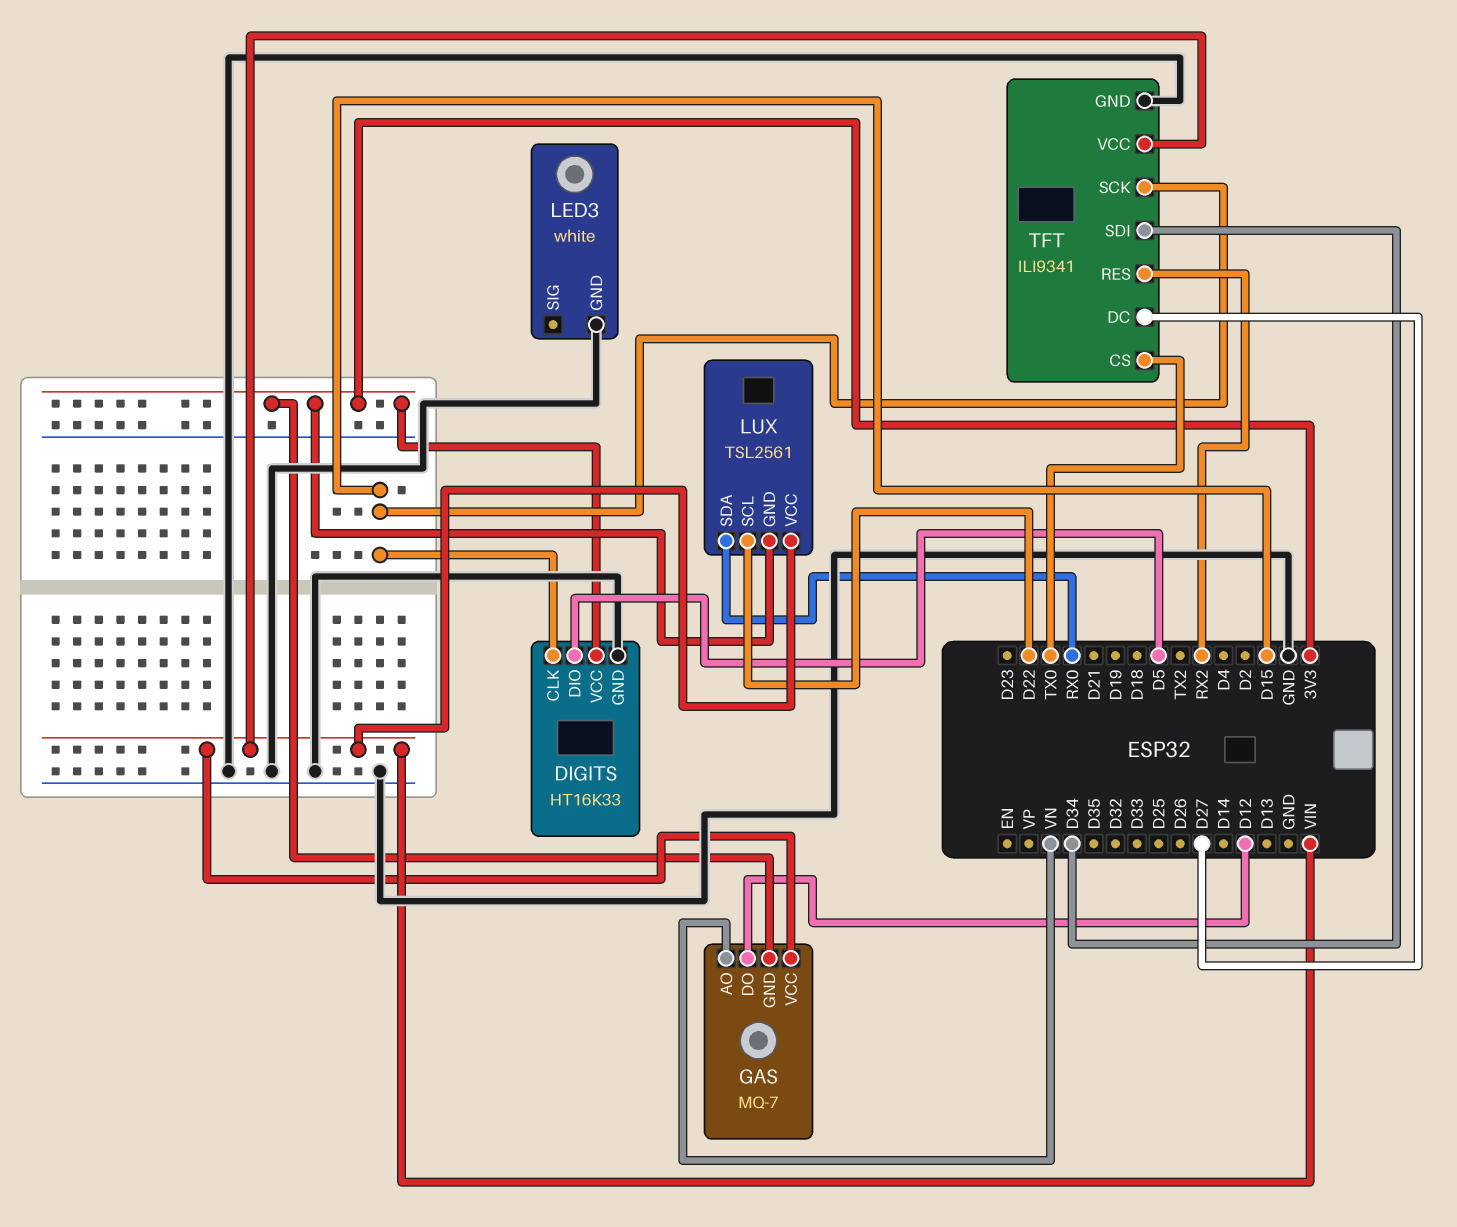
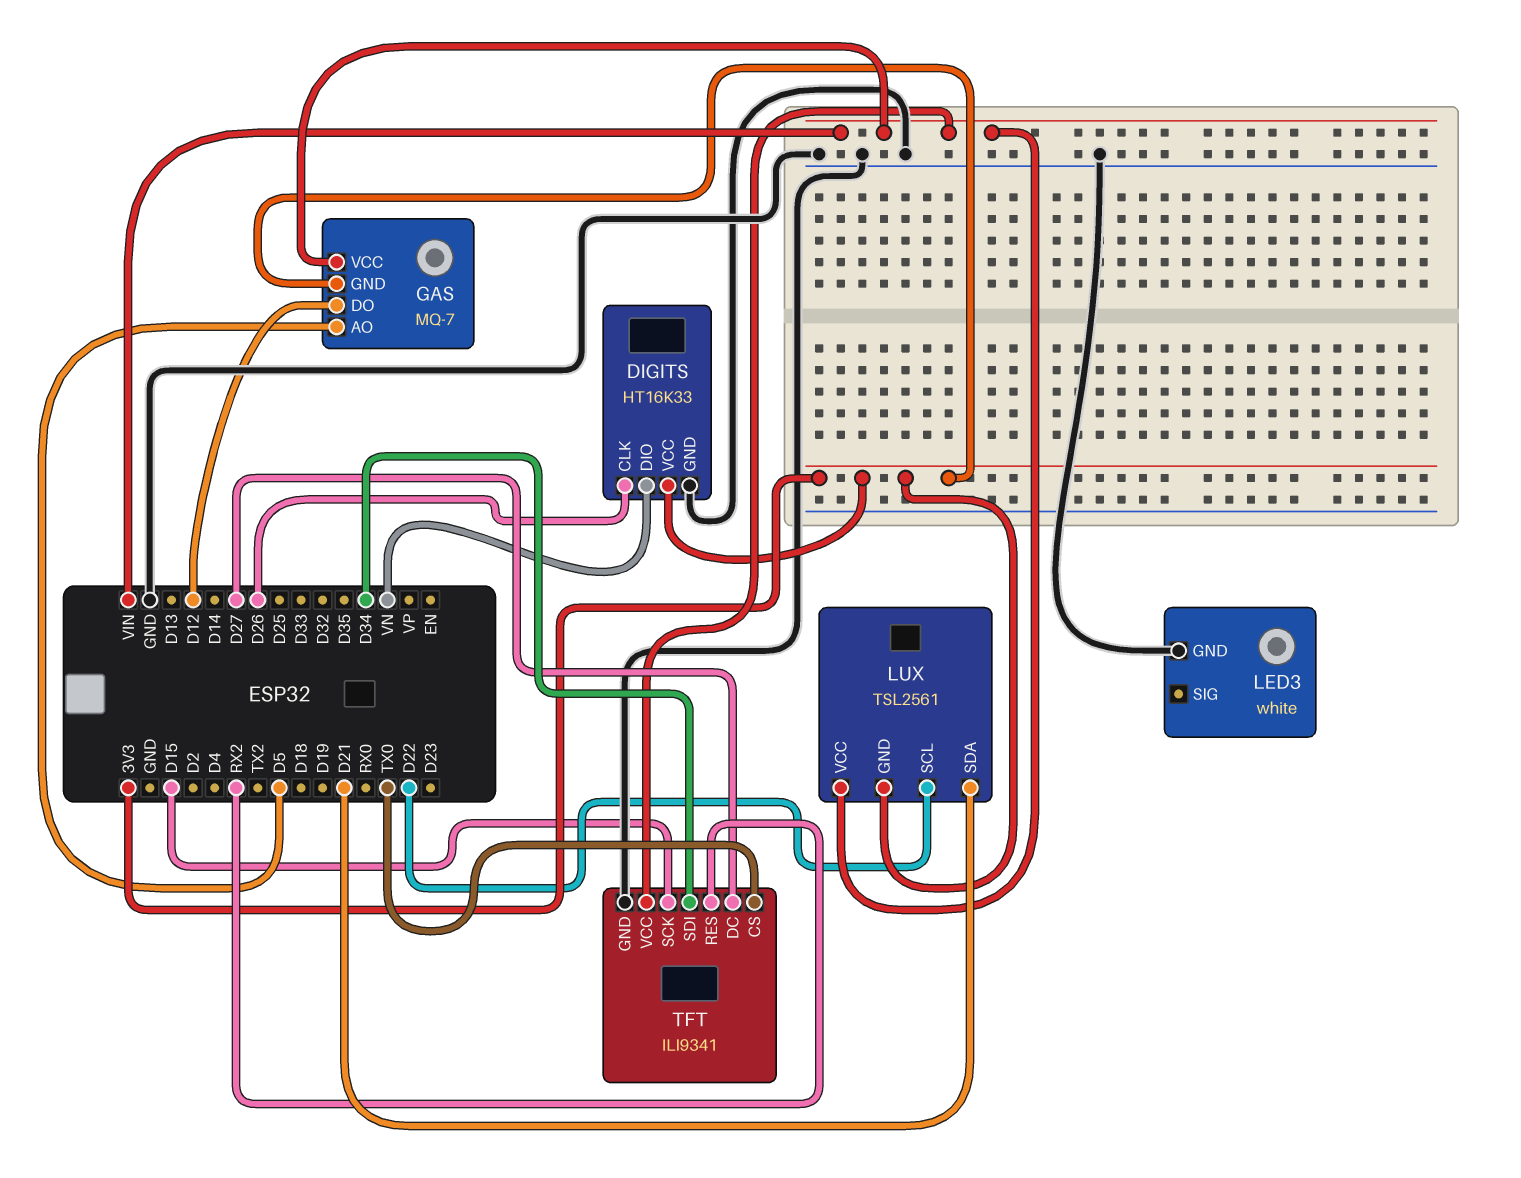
DIGITS pin CLK: D15 -> D26
DIGITS pin DIO: D5 -> VN
GAS pin AO: VN -> D5
LUX pin SDA: RX0 -> D21

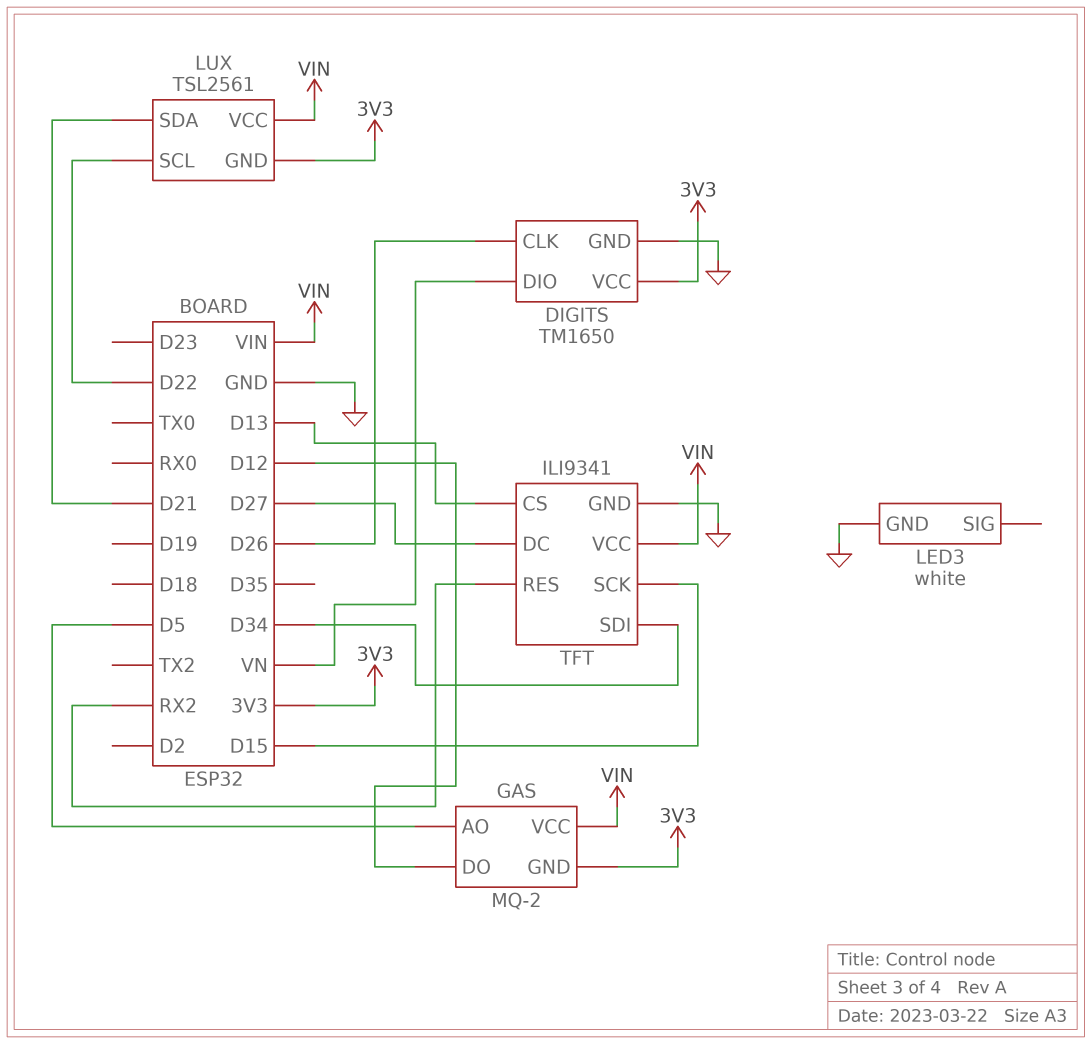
DIGITS: HT16K33 -> TM1650
GAS: MQ-7 -> MQ-2
TFT pin CS: TX0 -> D13

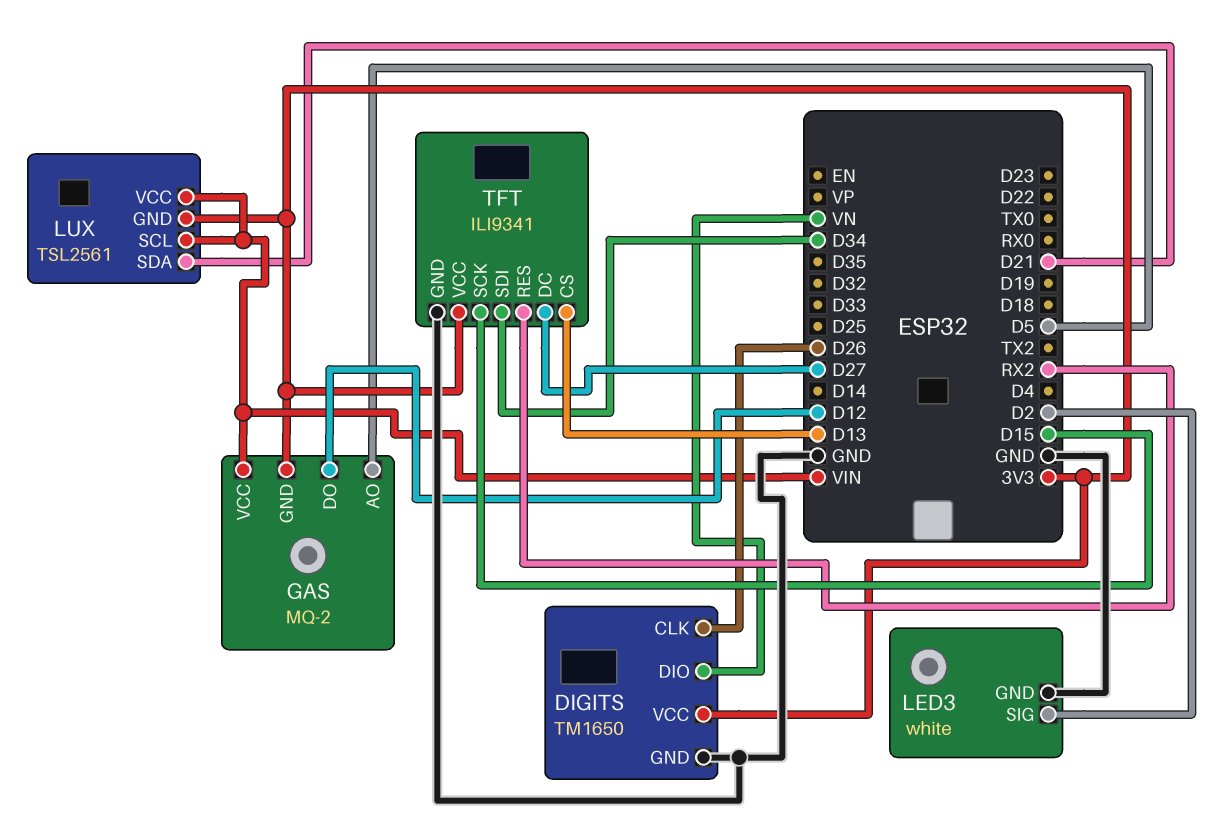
LED3 pin SIG: none -> D2
LUX pin SCL: D22 -> VIN
TFT pin VCC: VIN -> 3V3

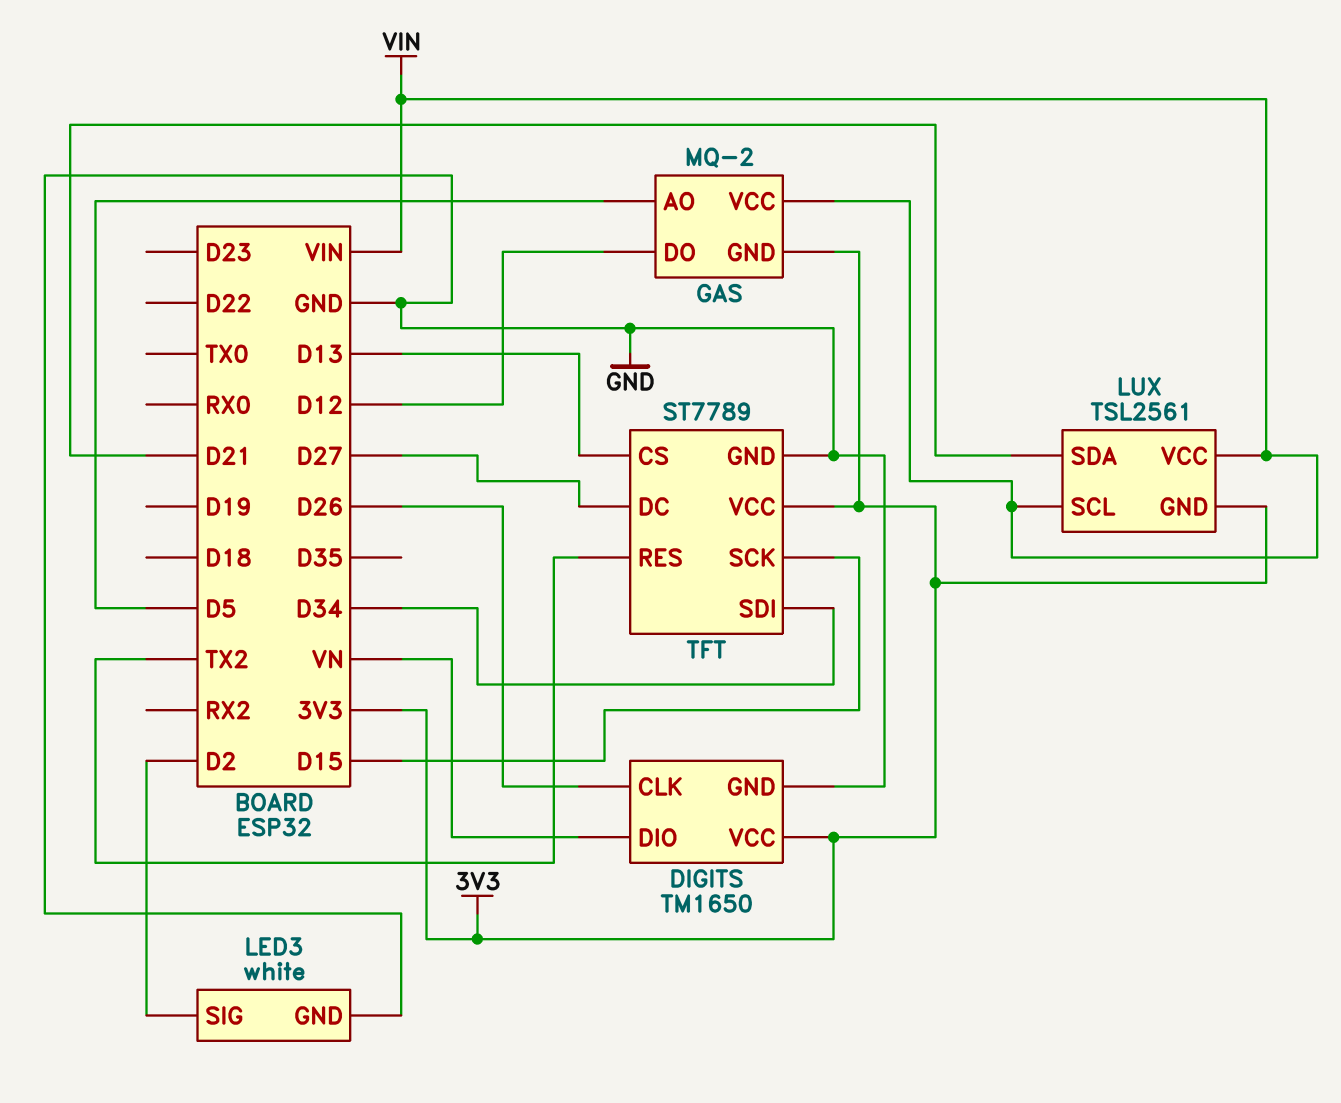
TFT: ILI9341 -> ST7789
TFT pin RES: RX2 -> TX2

